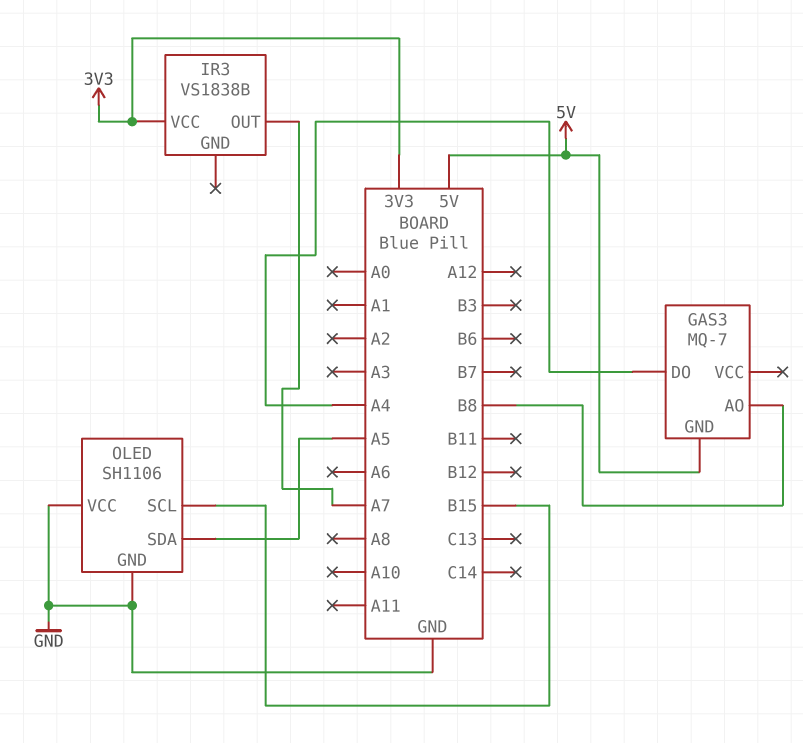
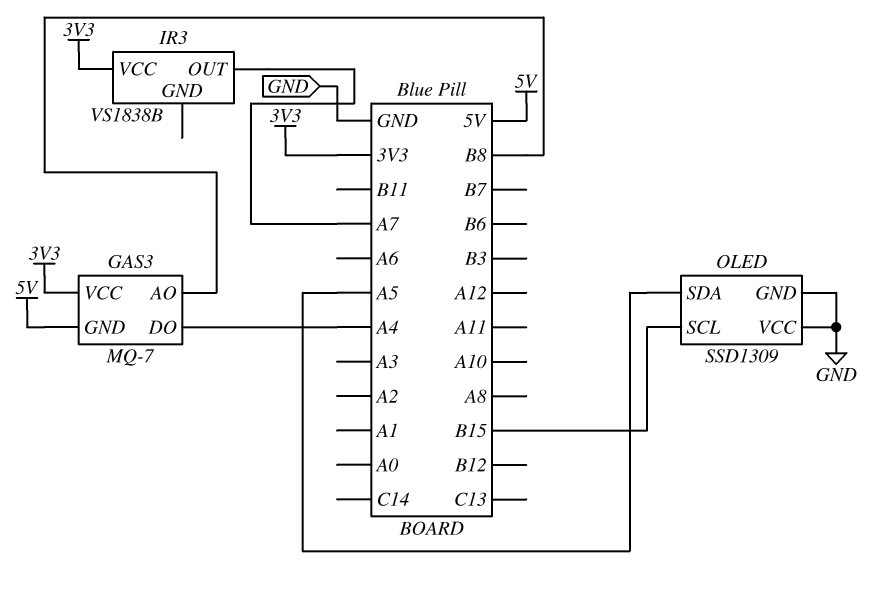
GAS3 pin VCC: none -> 3V3
OLED: SH1106 -> SSD1309

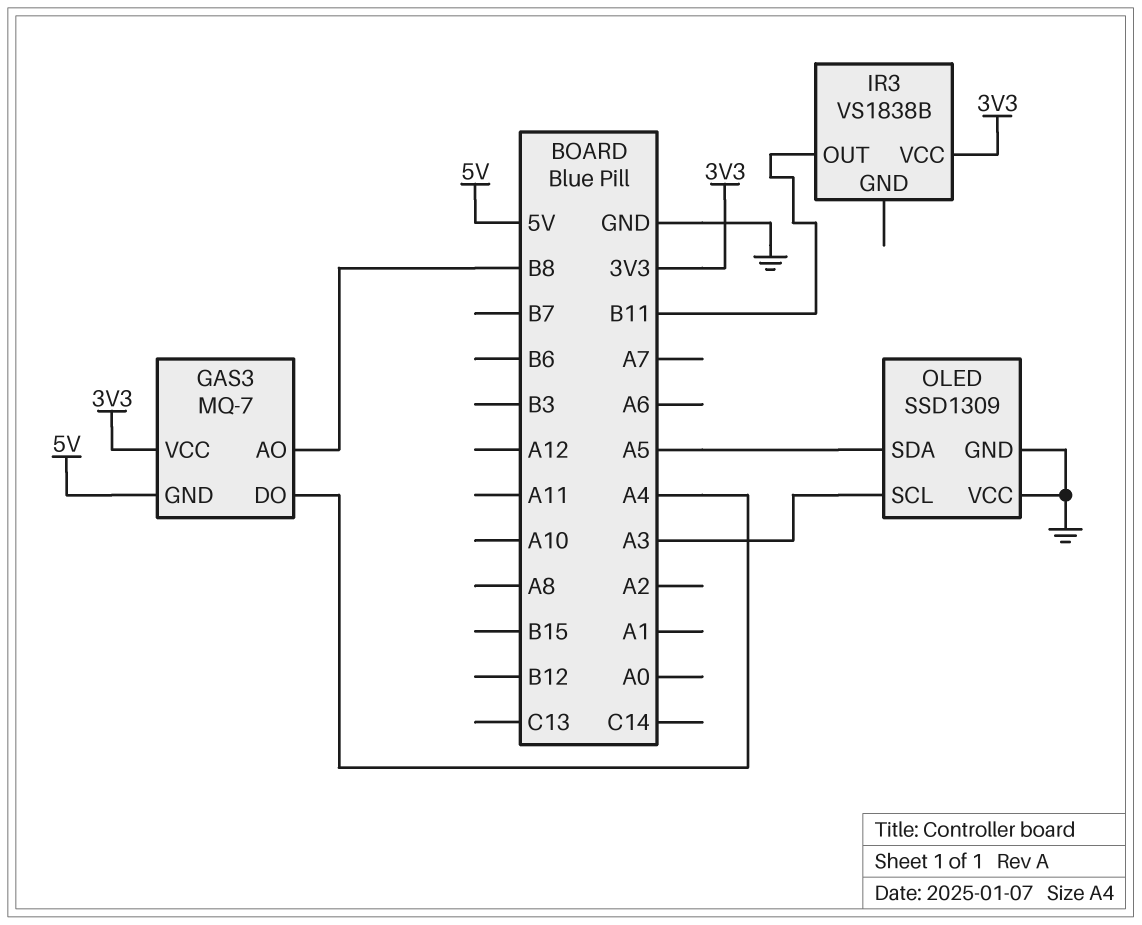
IR3 pin OUT: A7 -> B11
OLED pin SCL: B15 -> A3

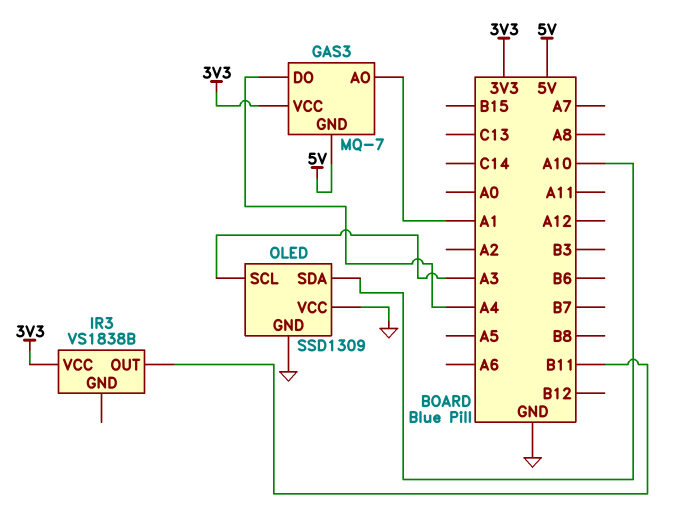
GAS3 pin AO: B8 -> A1
OLED pin SDA: A5 -> A10

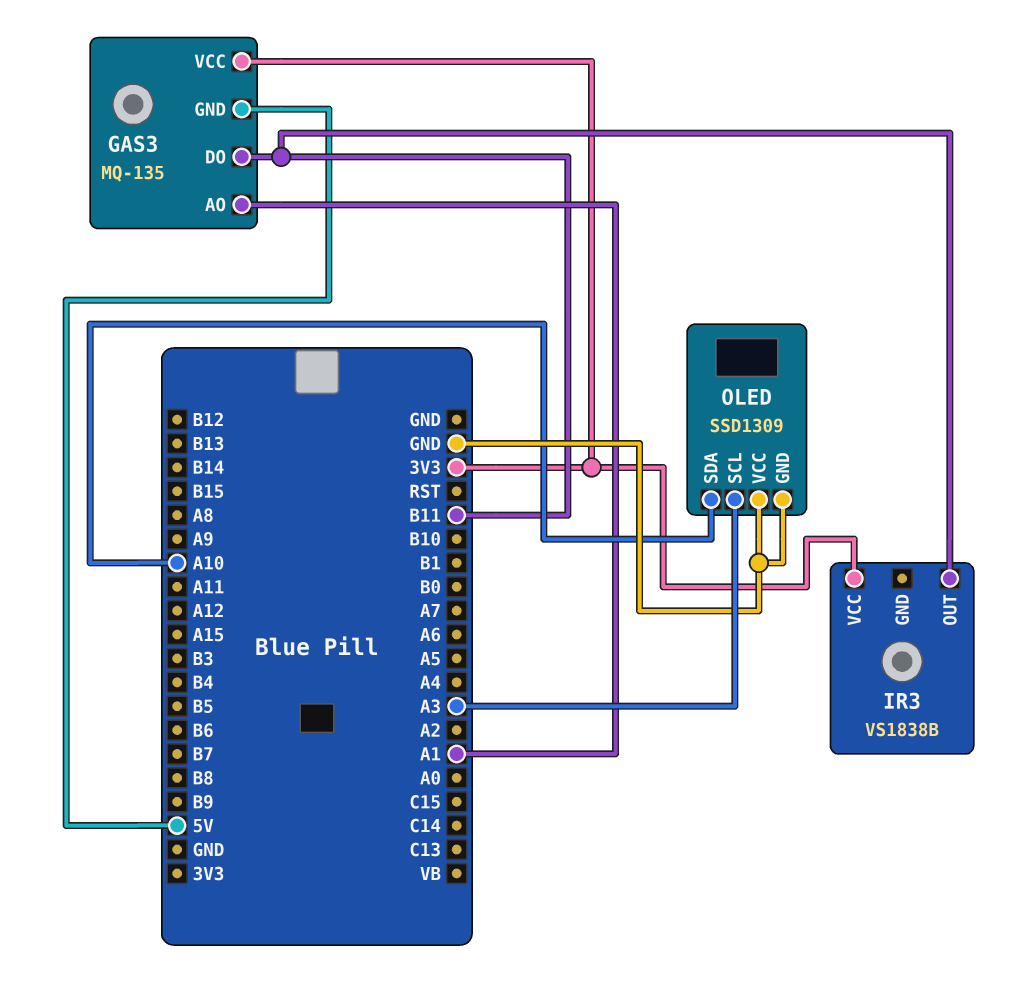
GAS3: MQ-7 -> MQ-135
GAS3 pin DO: A4 -> B11

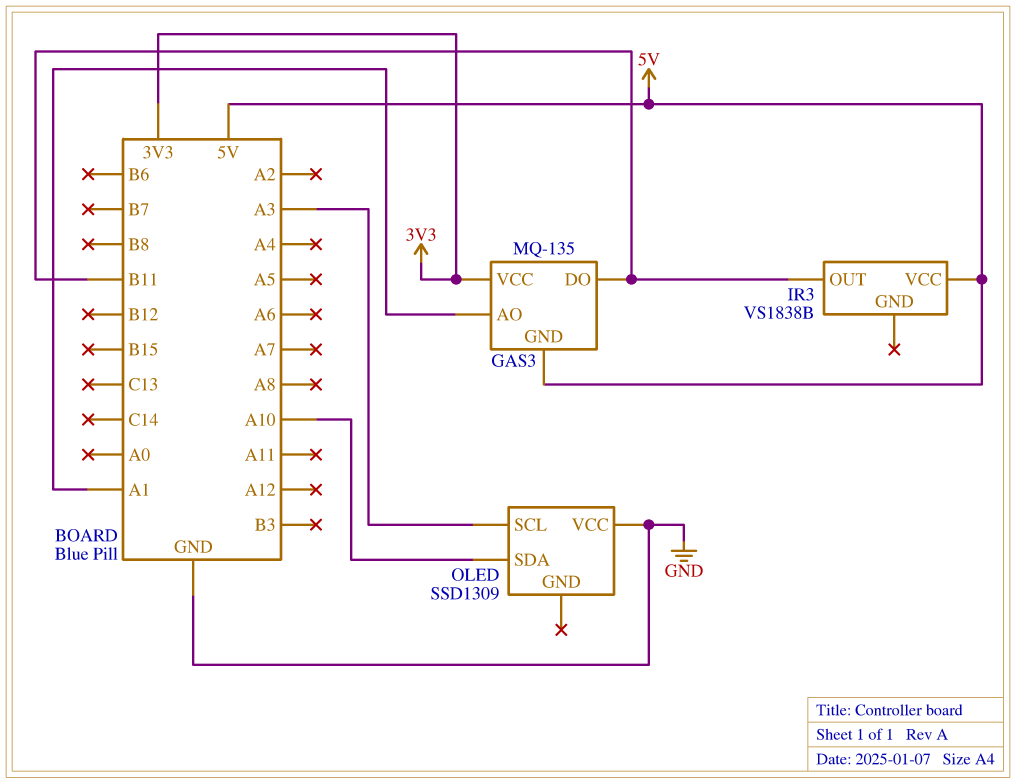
IR3 pin VCC: 3V3 -> 5V
OLED pin GND: GND -> none

